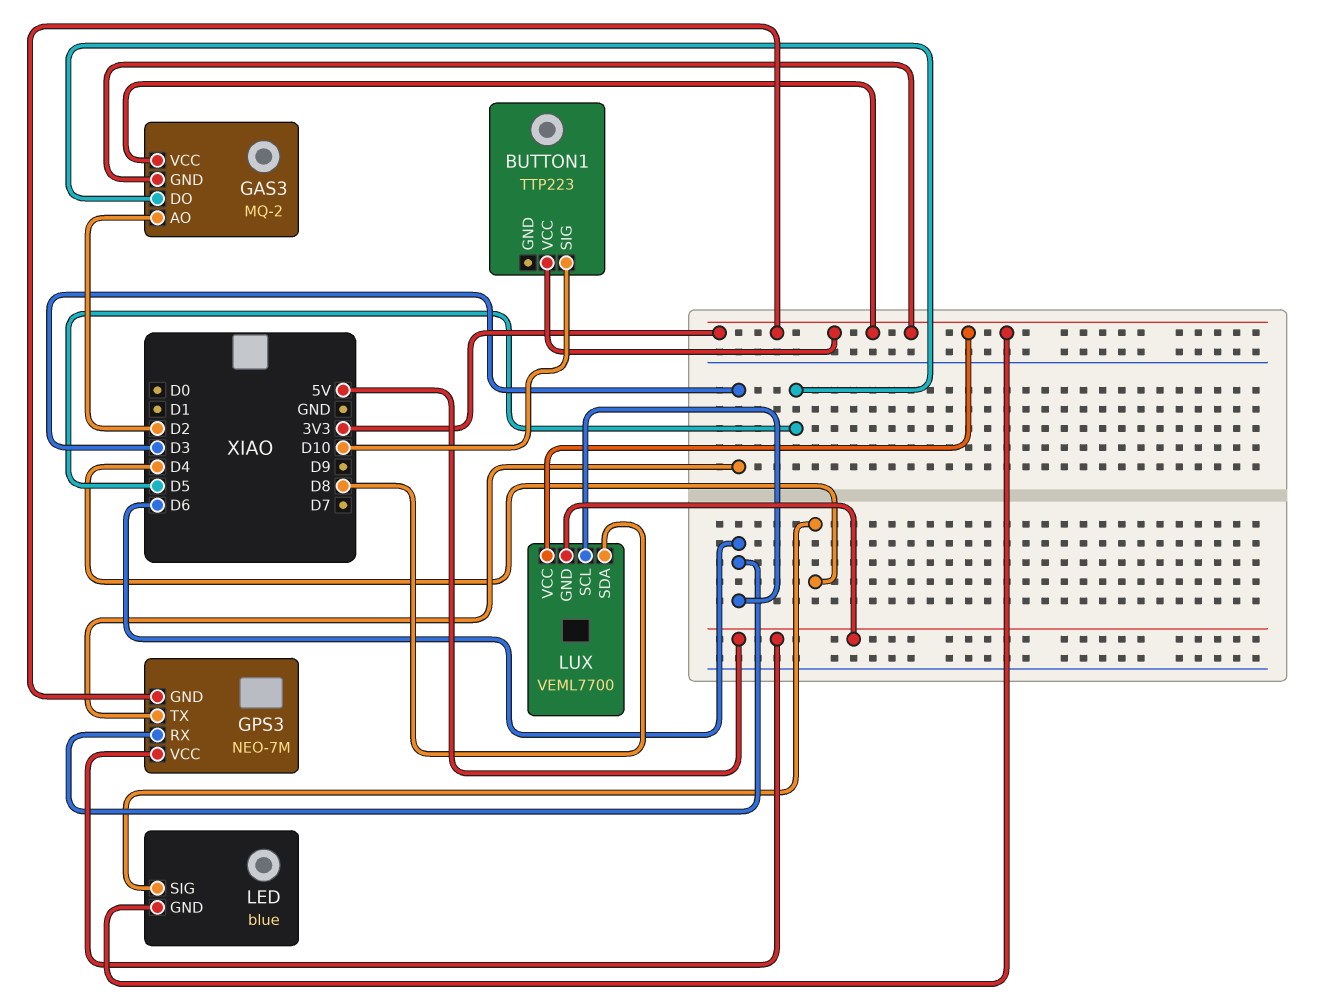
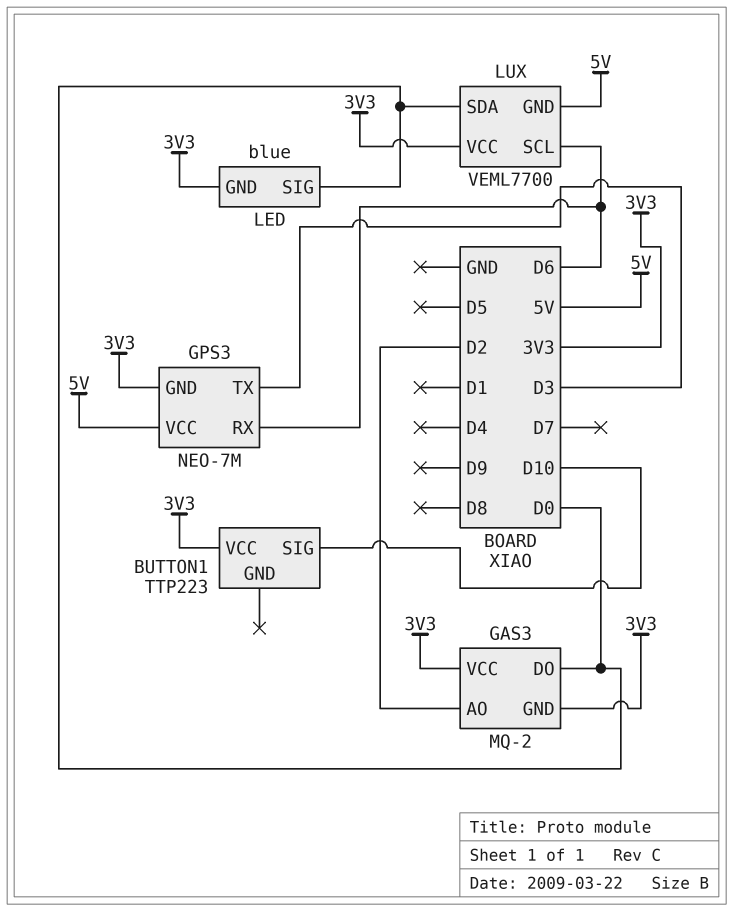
GAS3 pin DO: D5 -> D0
LED pin SIG: D4 -> D0
LUX pin SDA: D8 -> D0

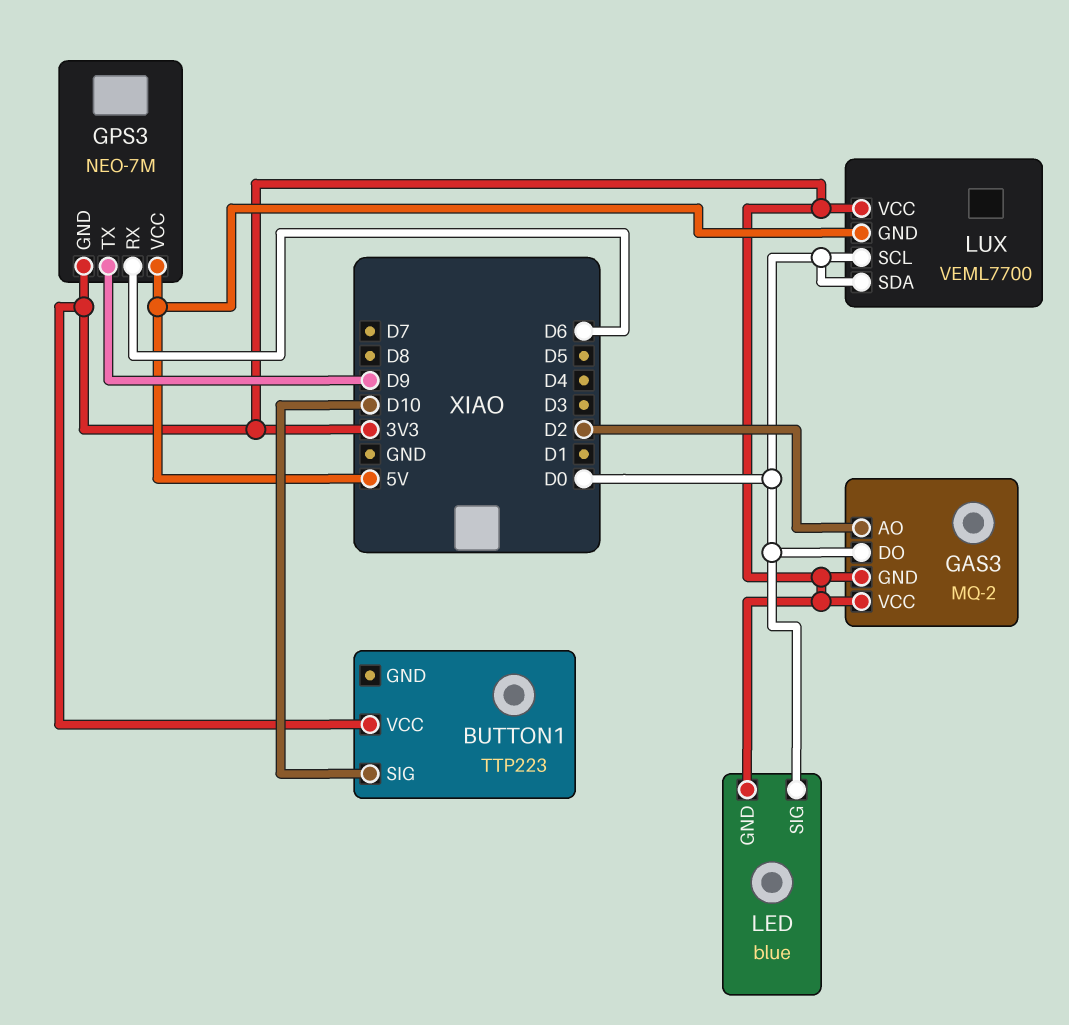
GPS3 pin TX: D3 -> D9
LUX pin SCL: D6 -> D0

